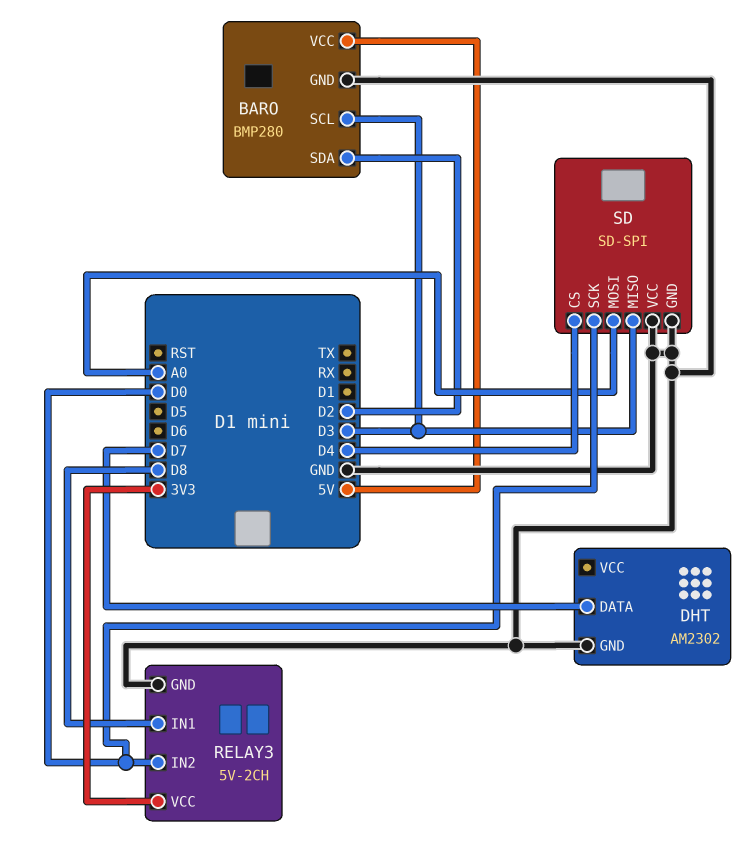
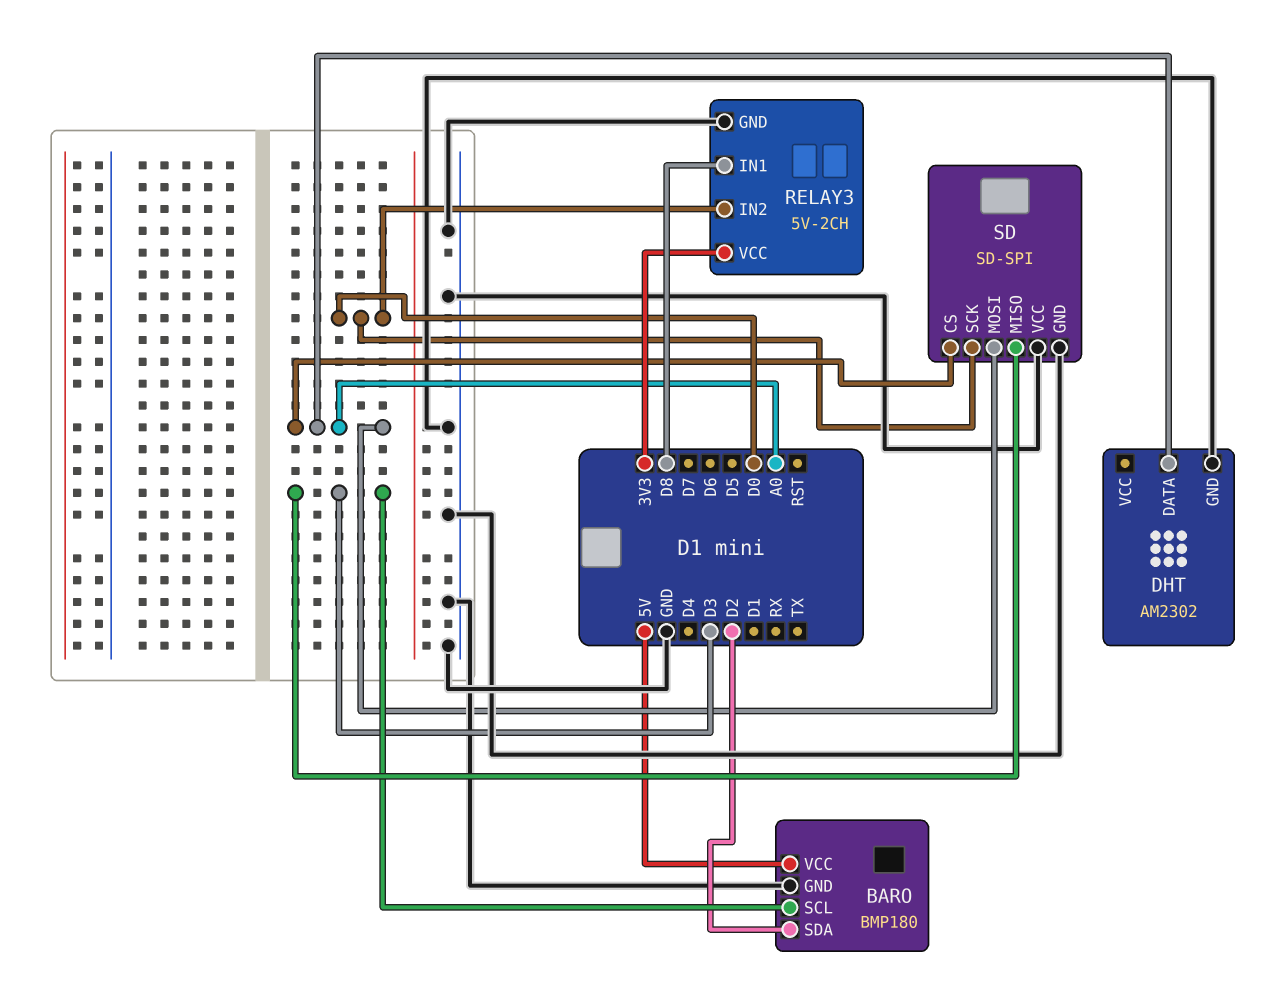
BARO: BMP280 -> BMP180
DHT pin DATA: D7 -> A0
SD pin CS: D4 -> A0

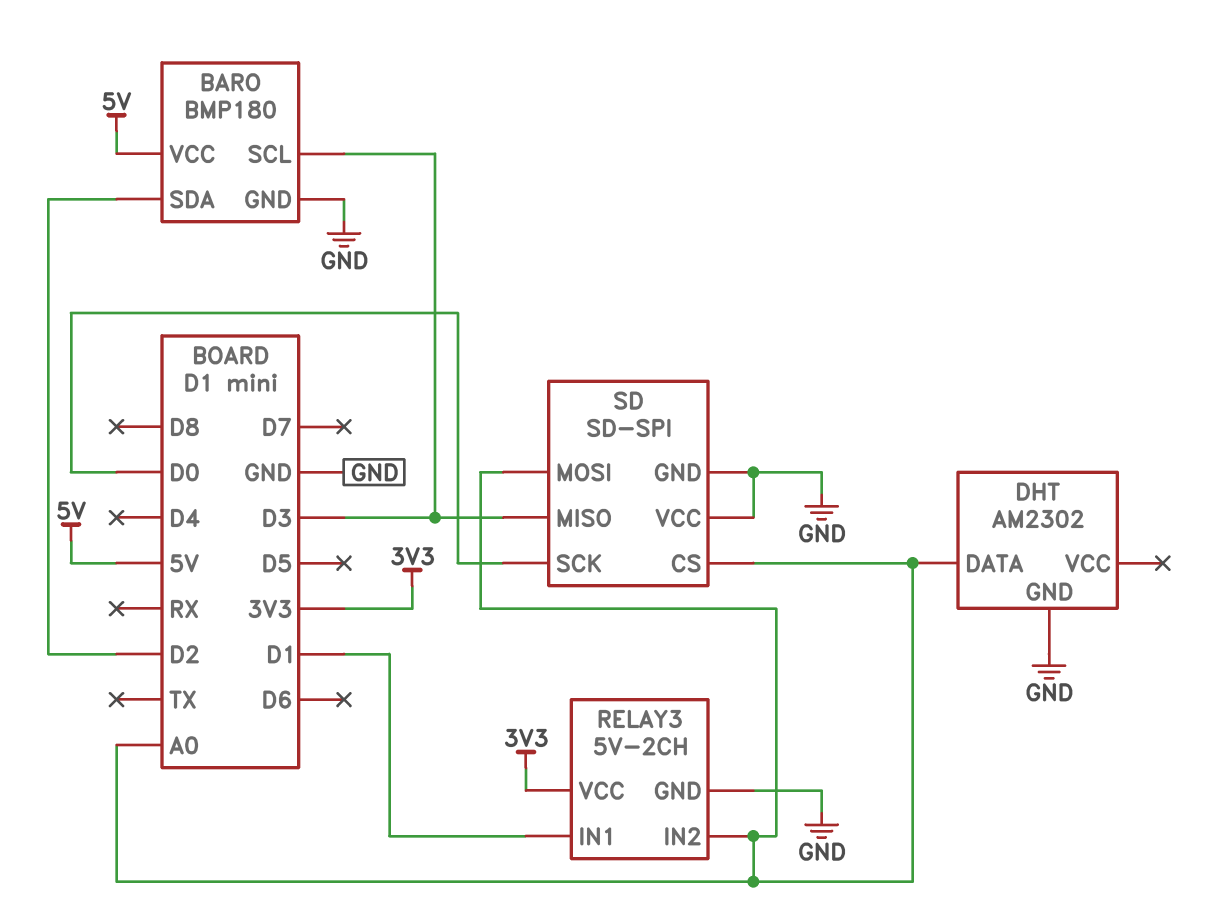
RELAY3 pin IN1: D8 -> D1
RELAY3 pin IN2: D0 -> A0

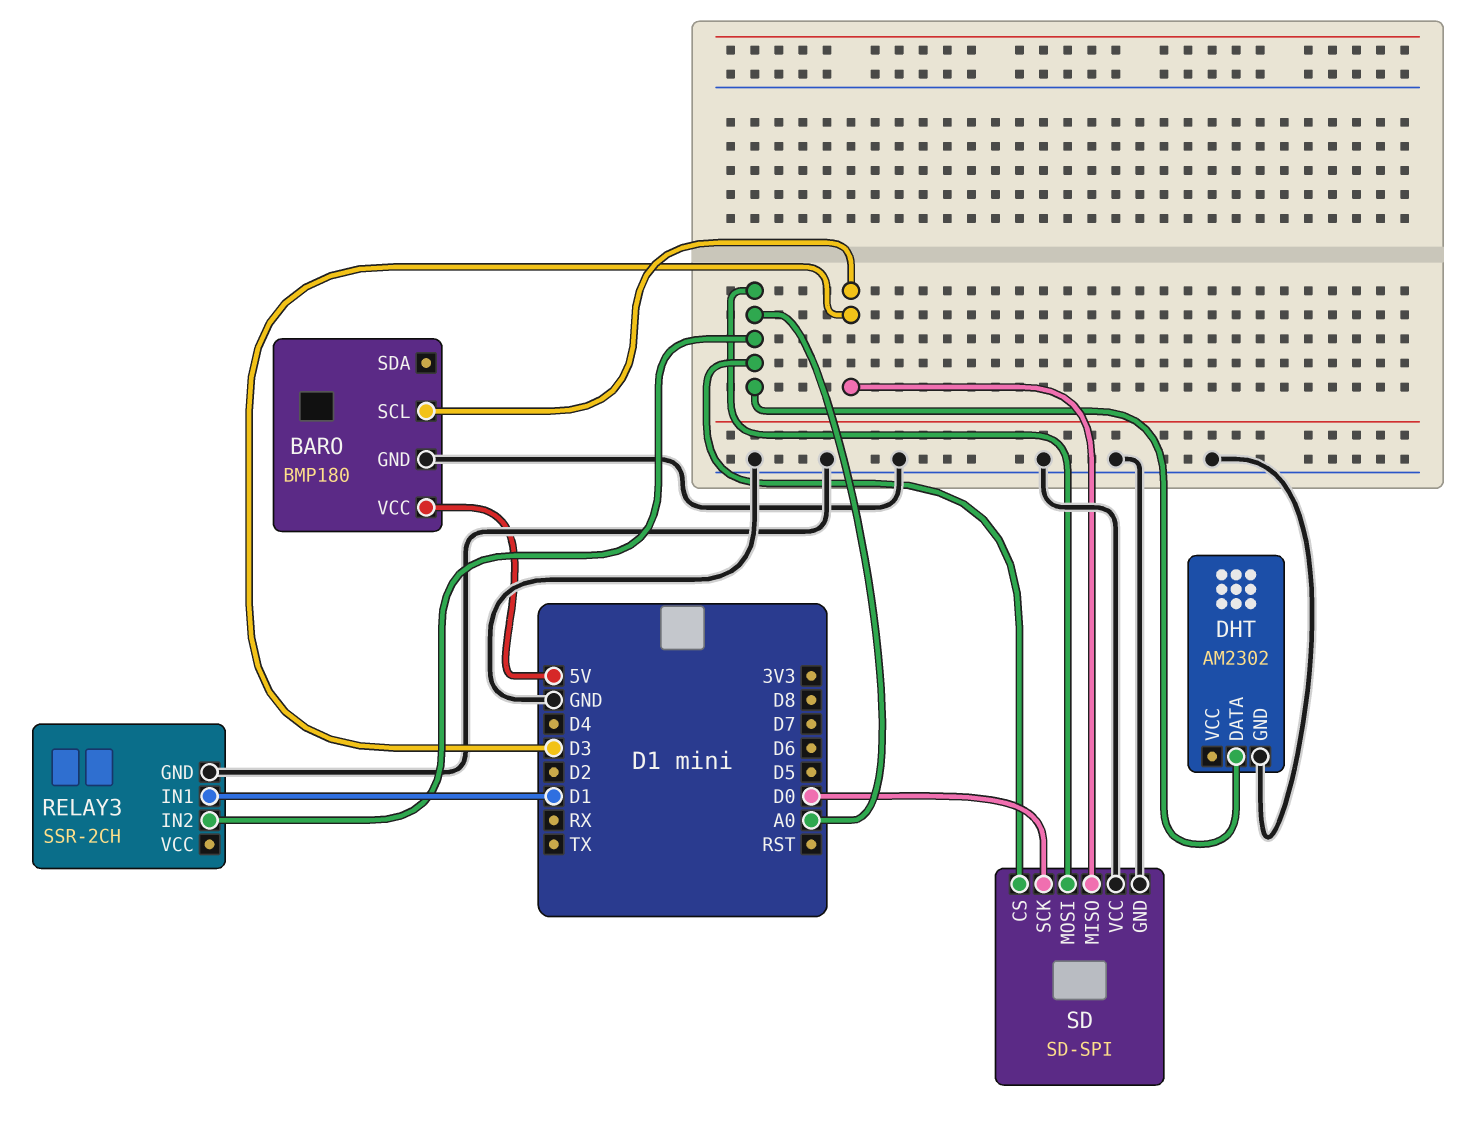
BARO pin SDA: D2 -> none
RELAY3: 5V-2CH -> SSR-2CH
RELAY3 pin VCC: 3V3 -> none

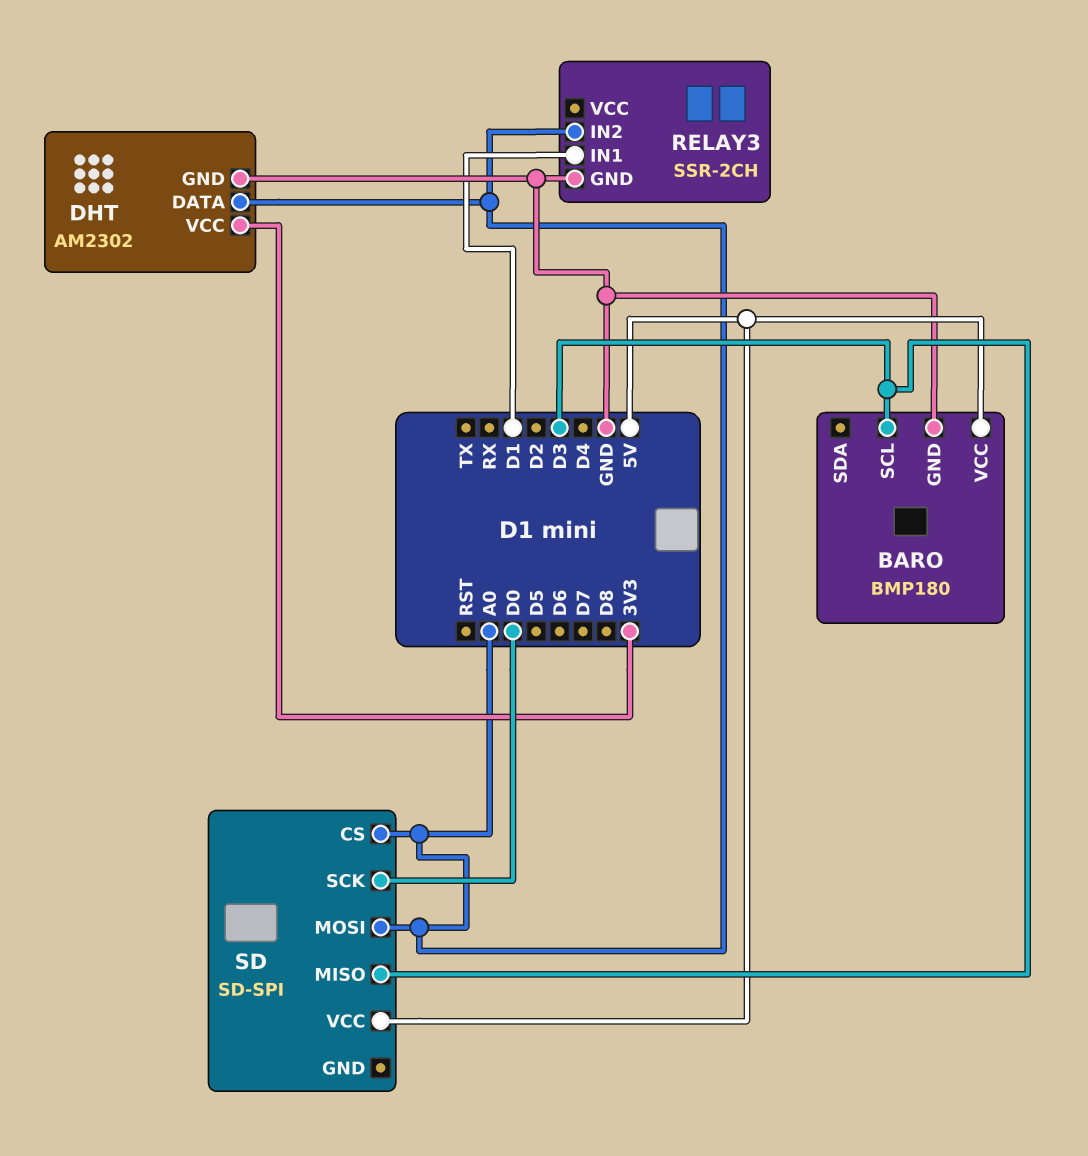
DHT pin VCC: none -> 3V3
SD pin GND: GND -> none
SD pin VCC: GND -> 5V

